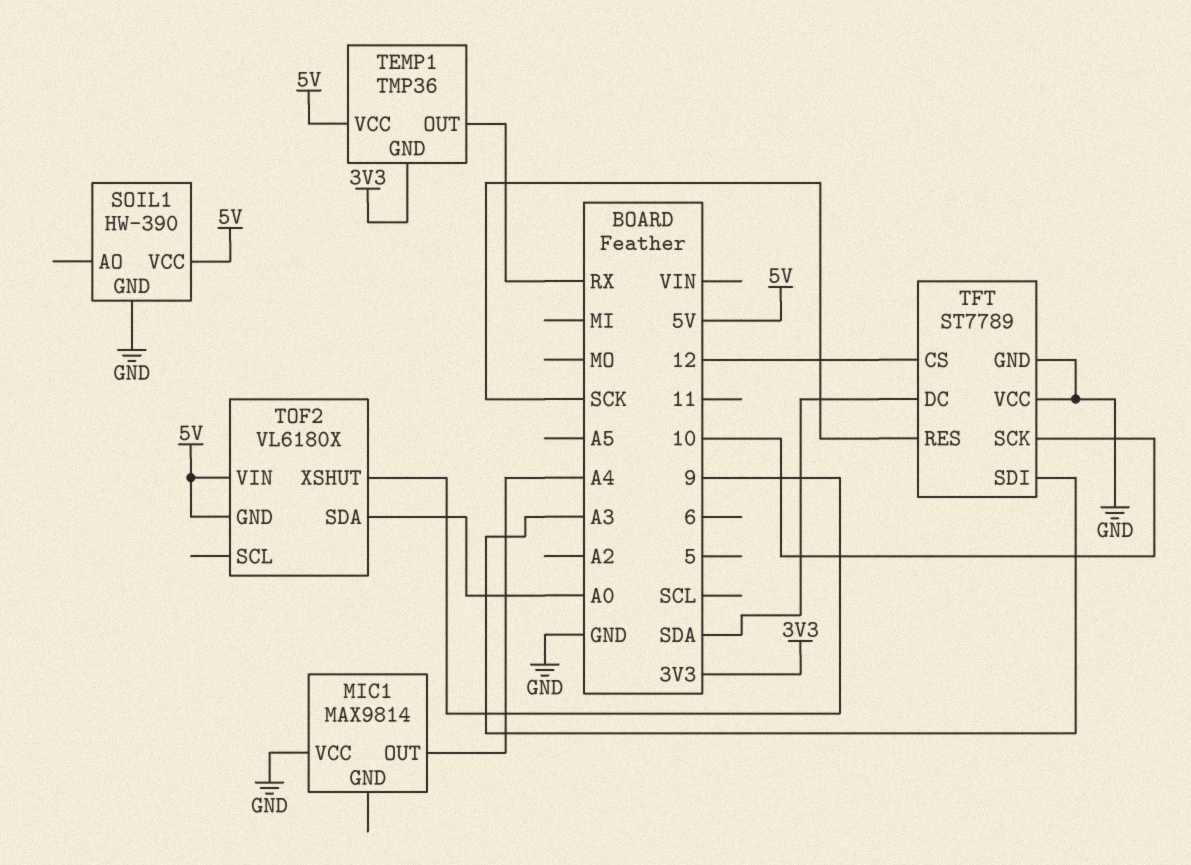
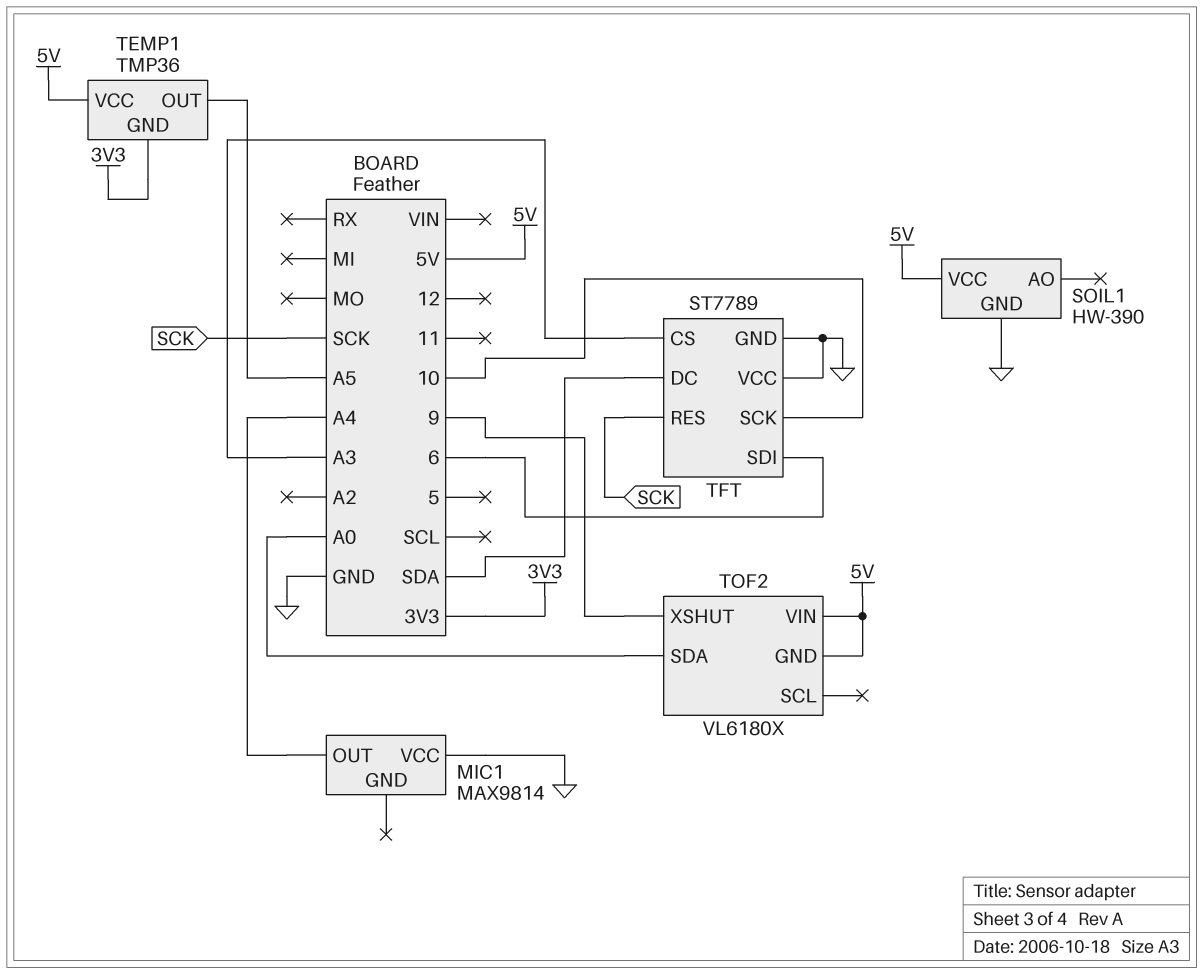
TEMP1 pin OUT: RX -> A5
TFT pin CS: 12 -> A3
TFT pin SDI: A3 -> 6

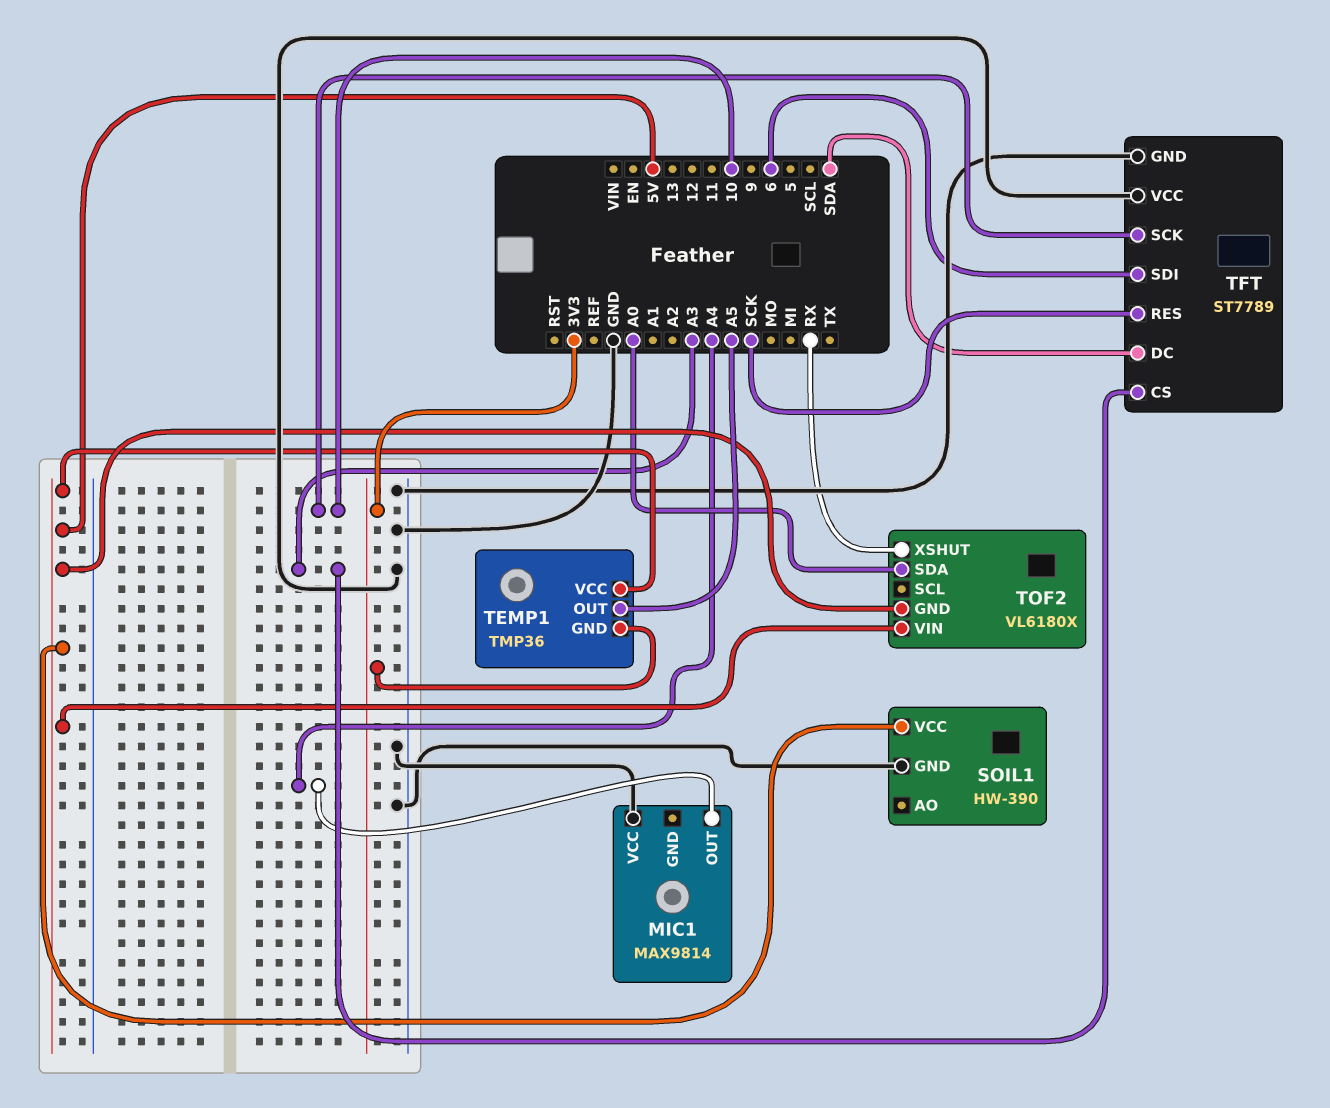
TOF2 pin XSHUT: 9 -> RX

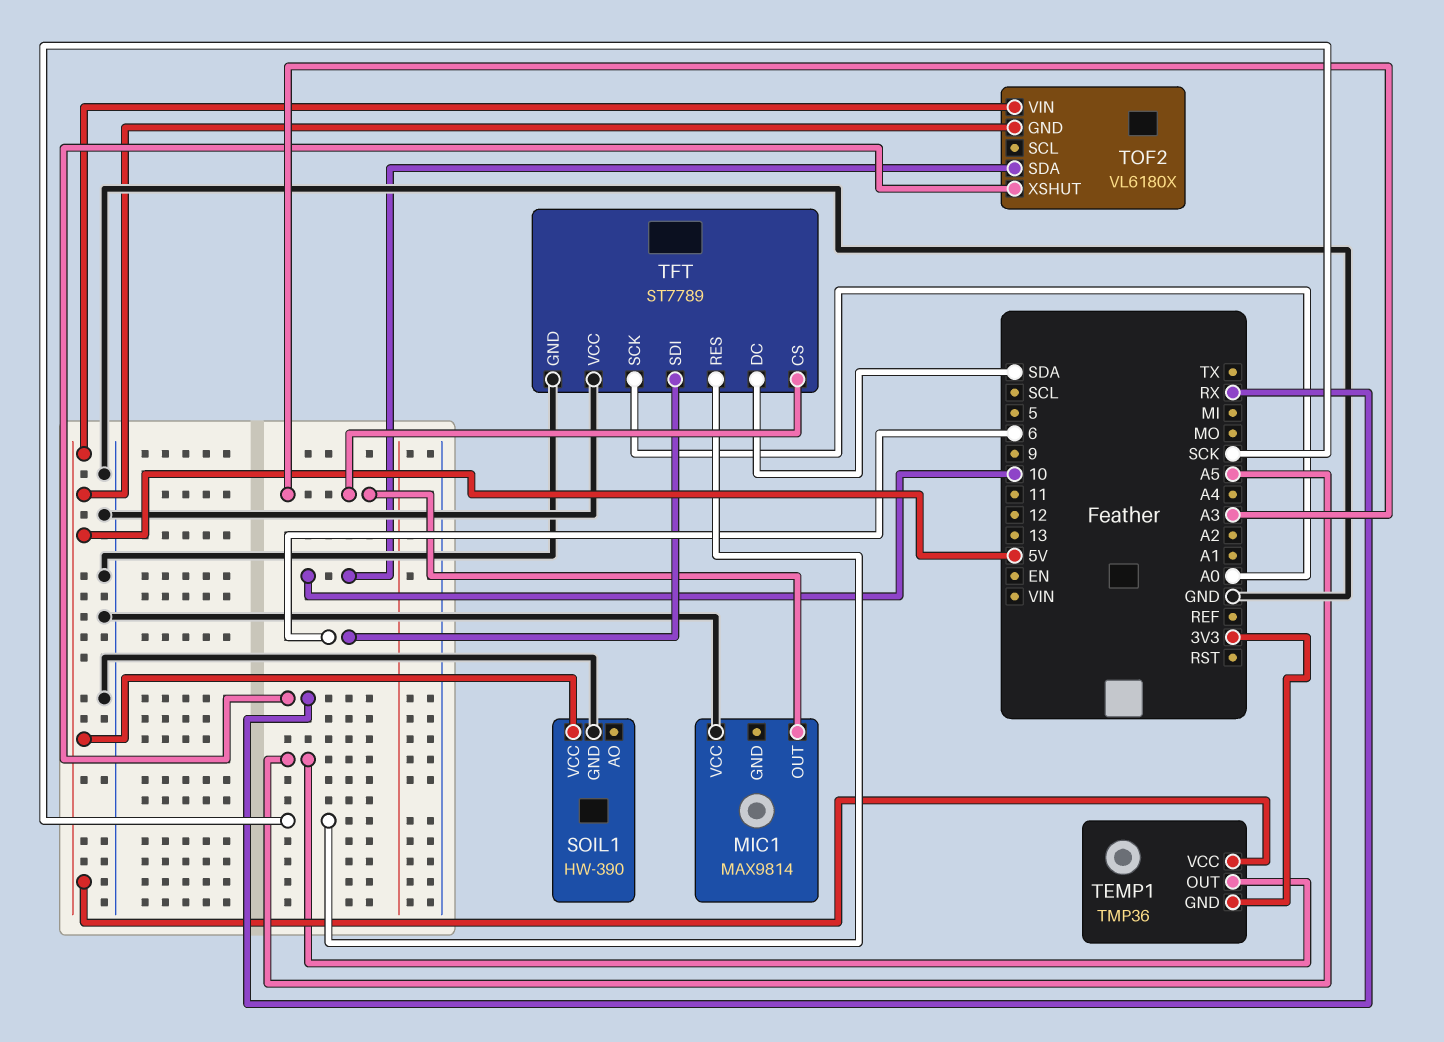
MIC1 pin OUT: A4 -> A3
TFT pin SCK: 10 -> A0
TOF2 pin SDA: A0 -> 10

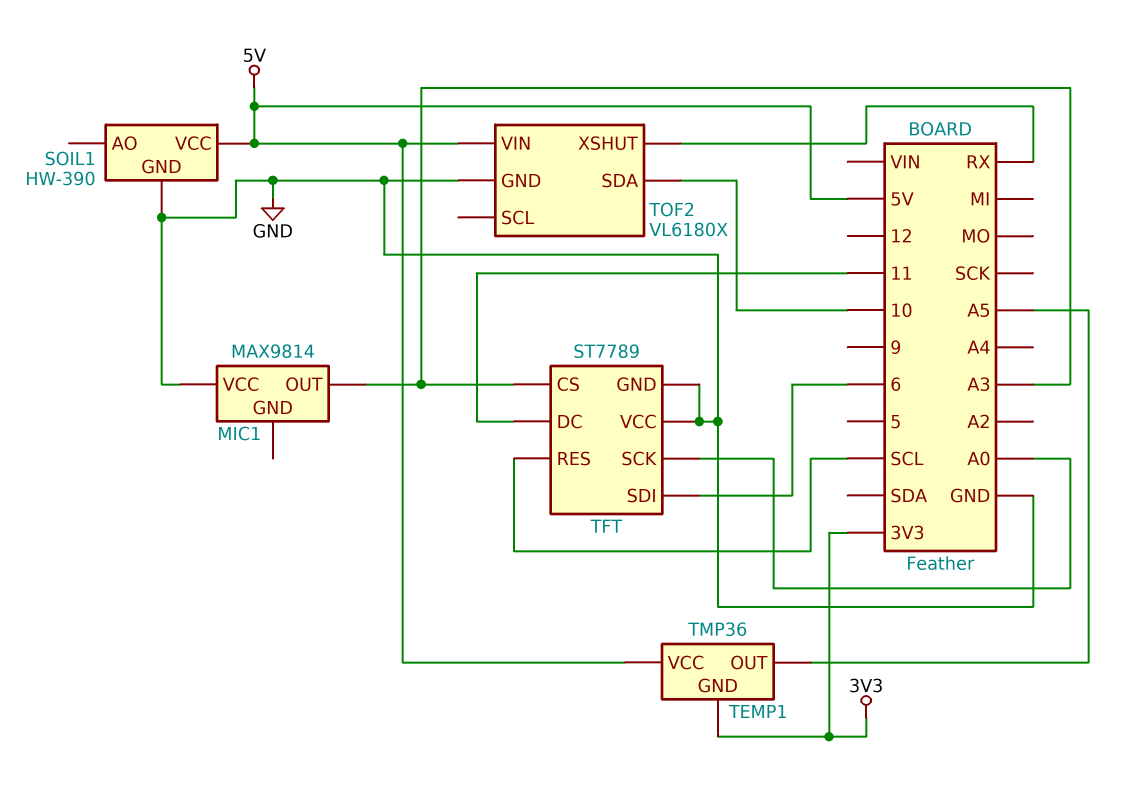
TFT pin DC: SDA -> 11
TFT pin RES: SCK -> SCL
TOF2 pin GND: 5V -> GND

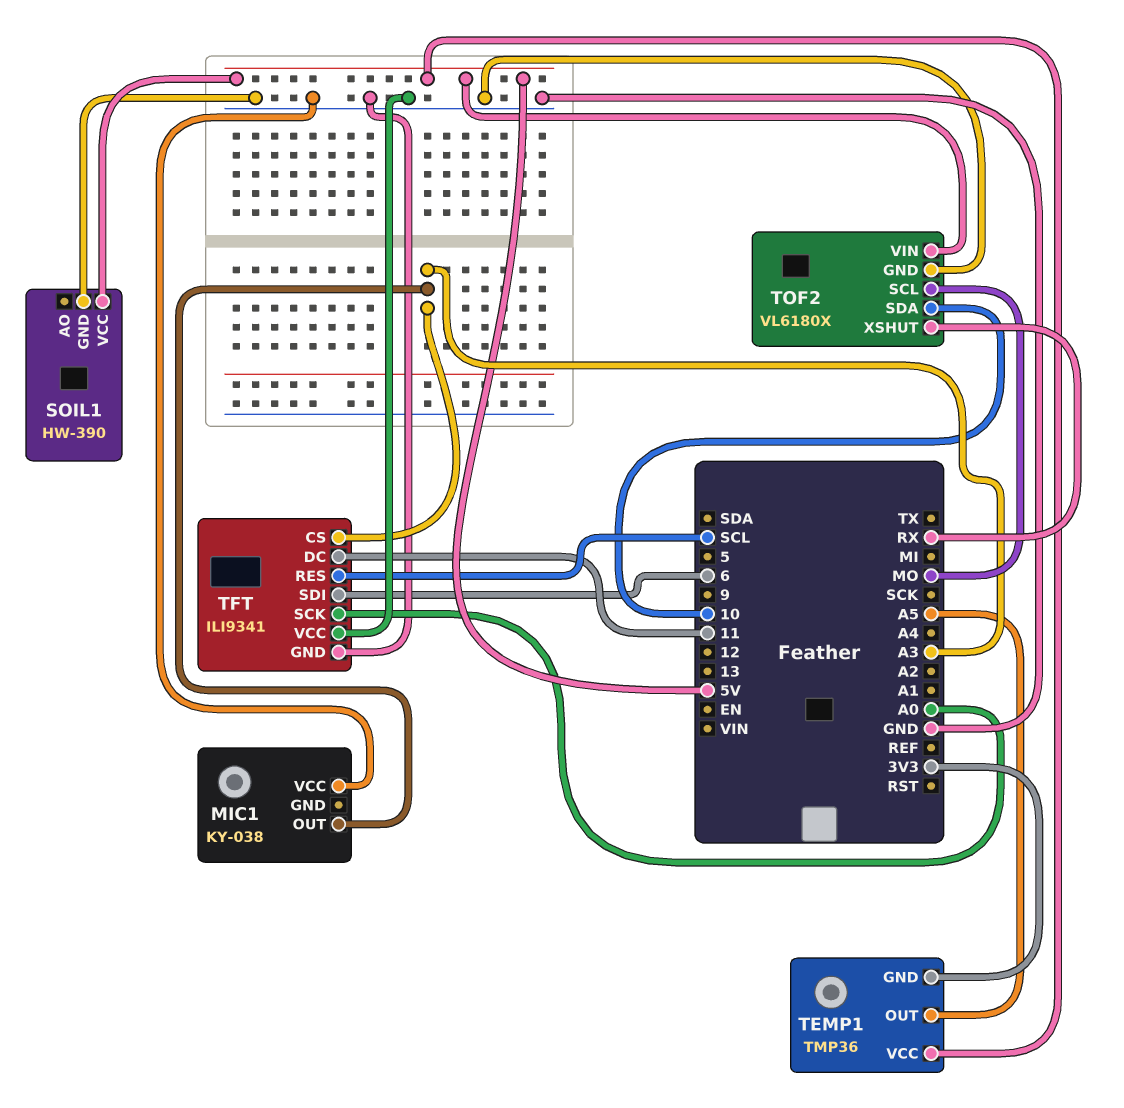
MIC1: MAX9814 -> KY-038
TFT: ST7789 -> ILI9341
TOF2 pin SCL: none -> MO

